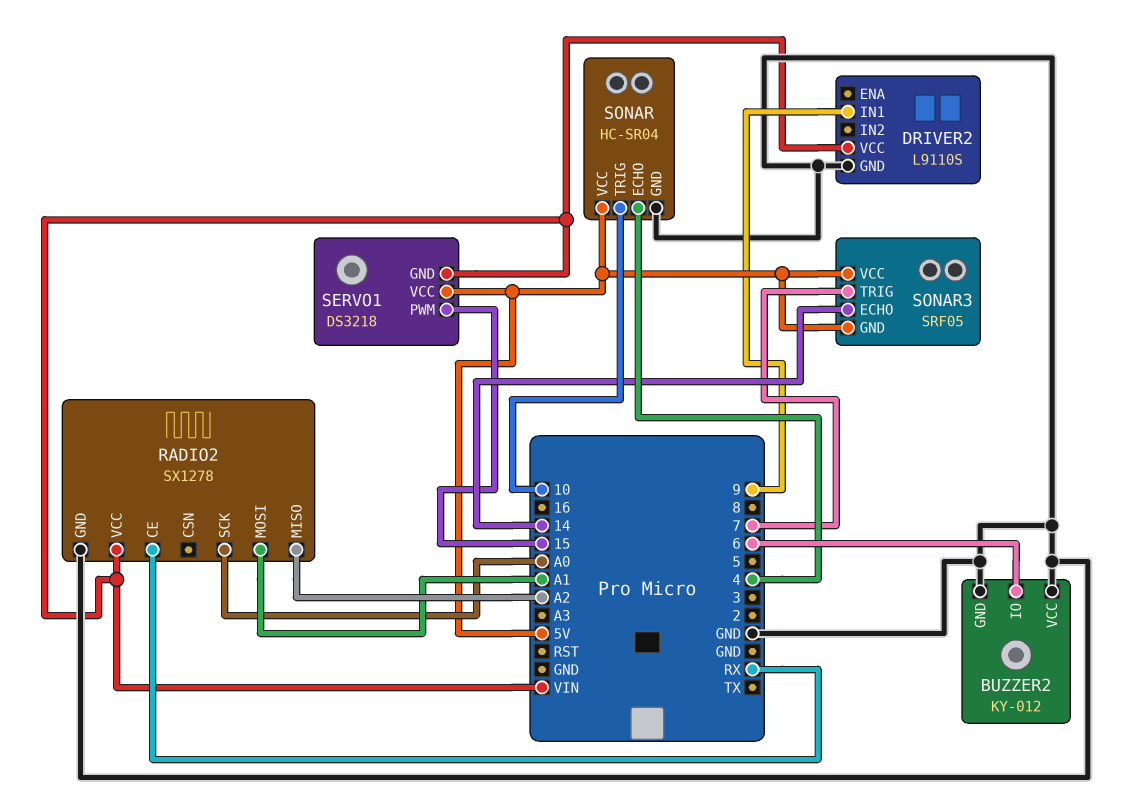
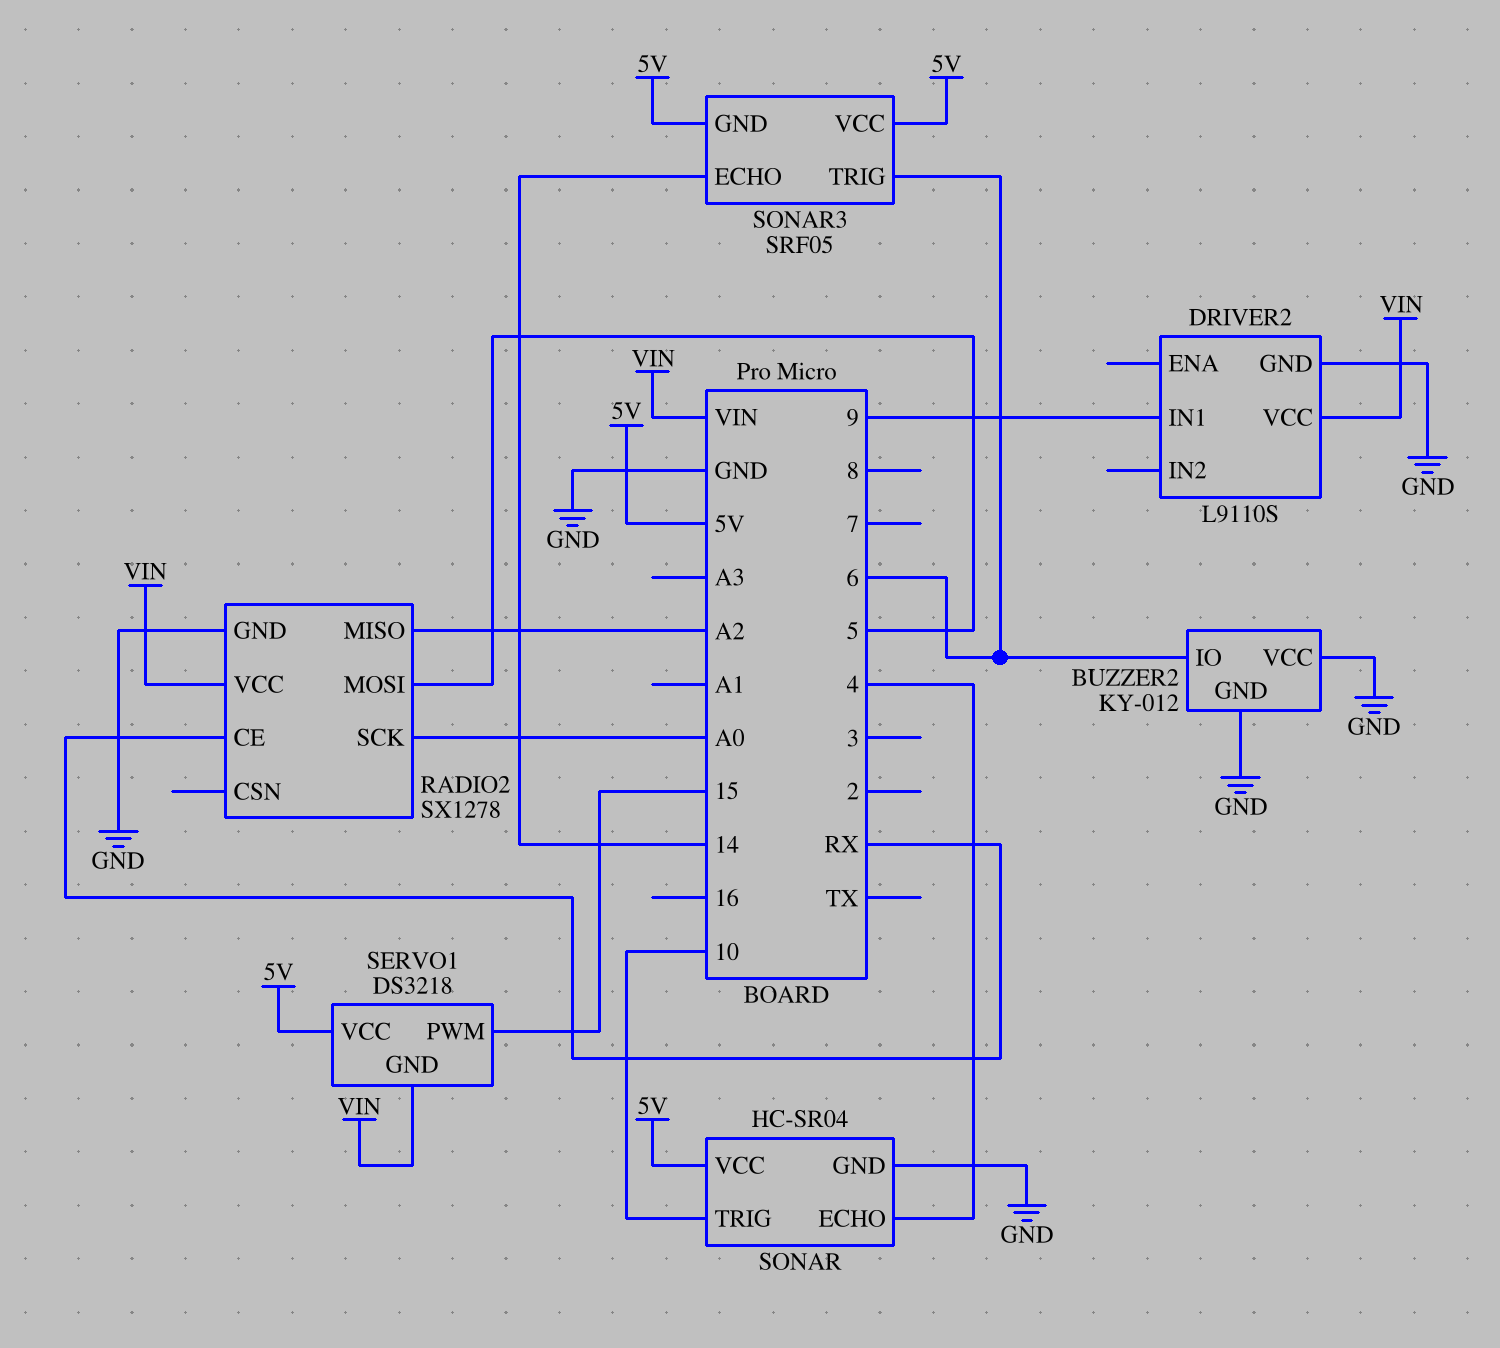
RADIO2 pin MOSI: A1 -> 5
SONAR3 pin TRIG: 7 -> 6

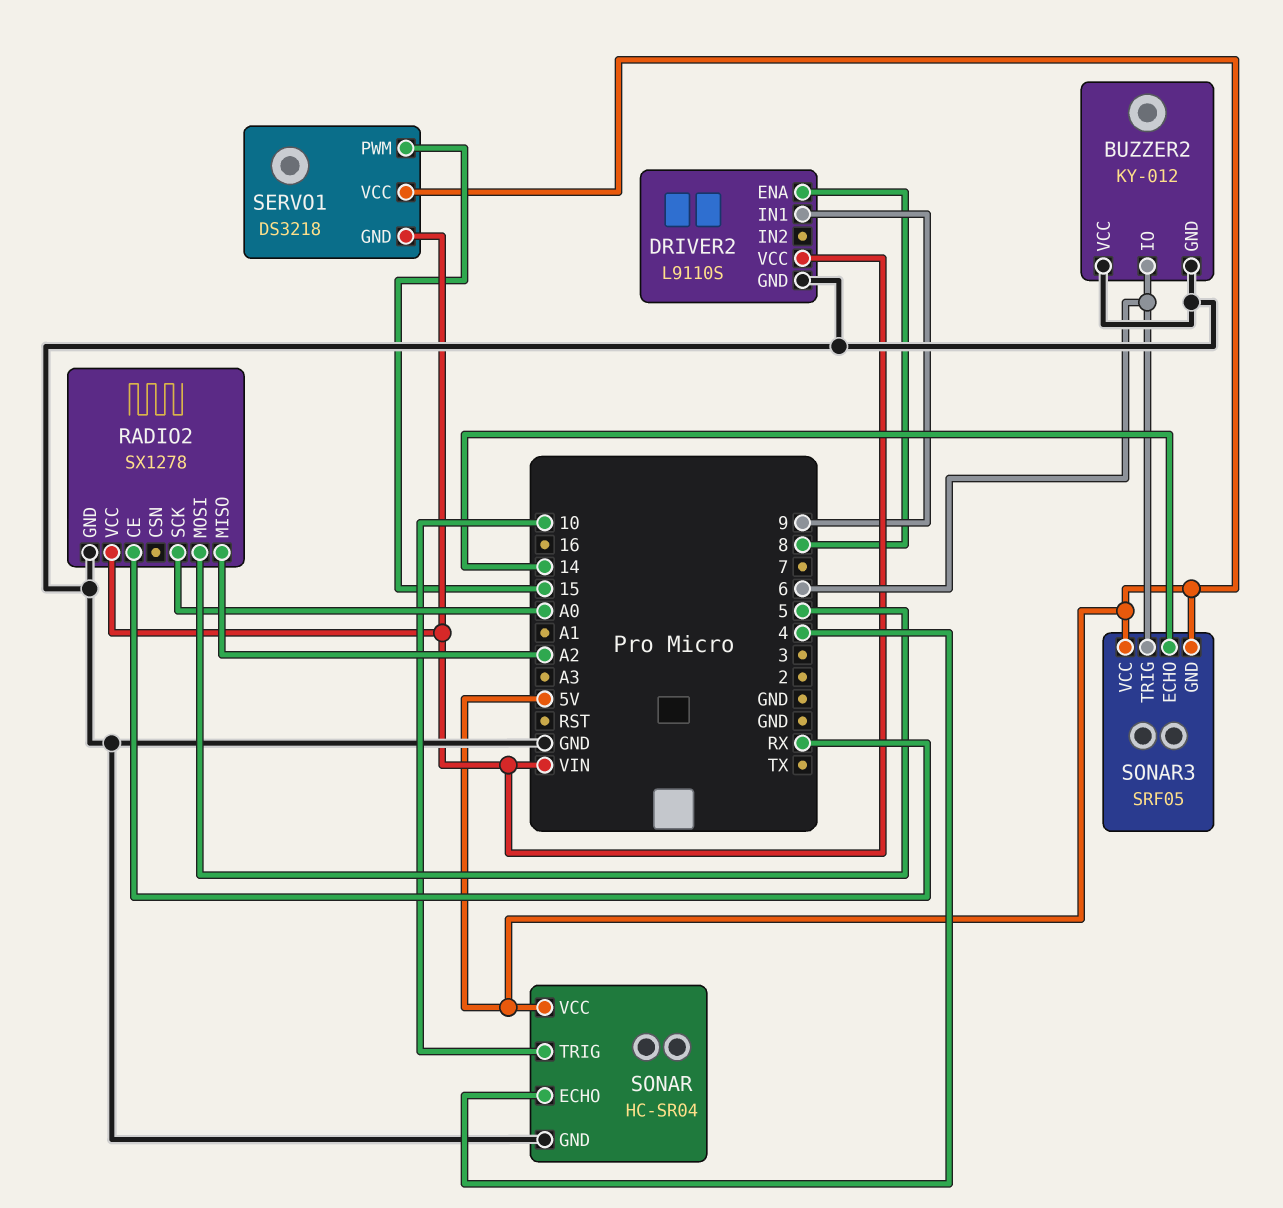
DRIVER2 pin ENA: none -> 8

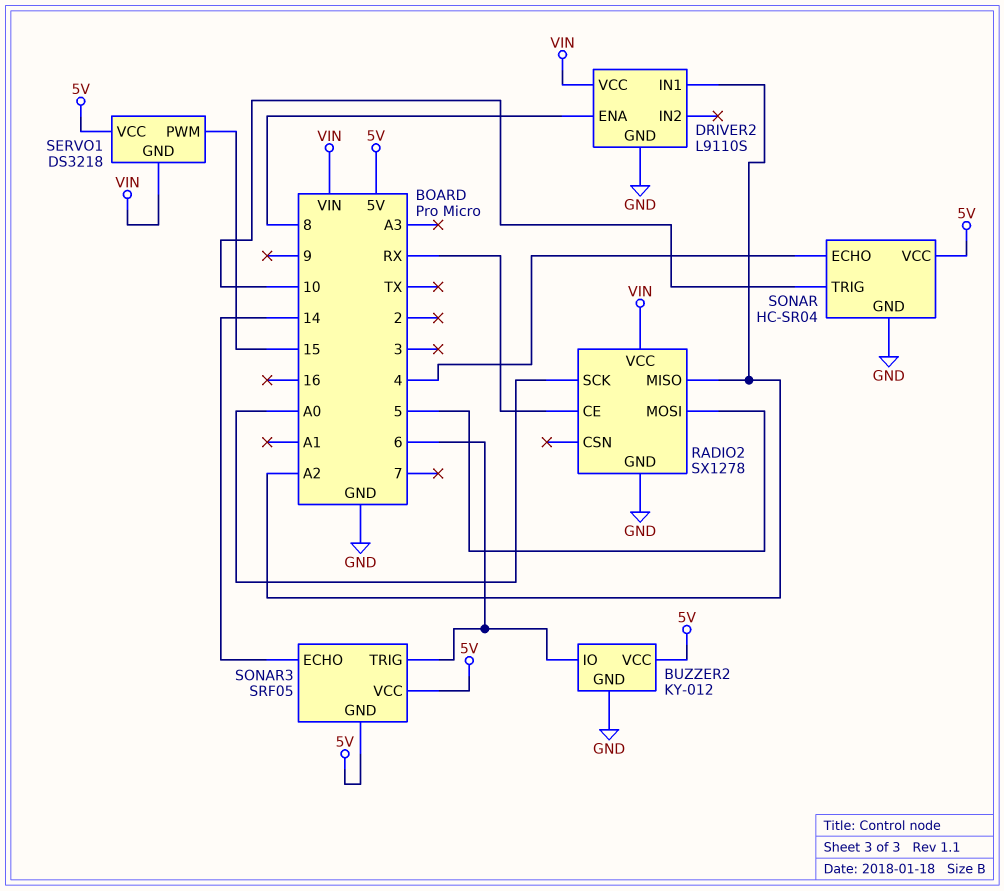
BUZZER2 pin VCC: GND -> 5V
DRIVER2 pin IN1: 9 -> A2

